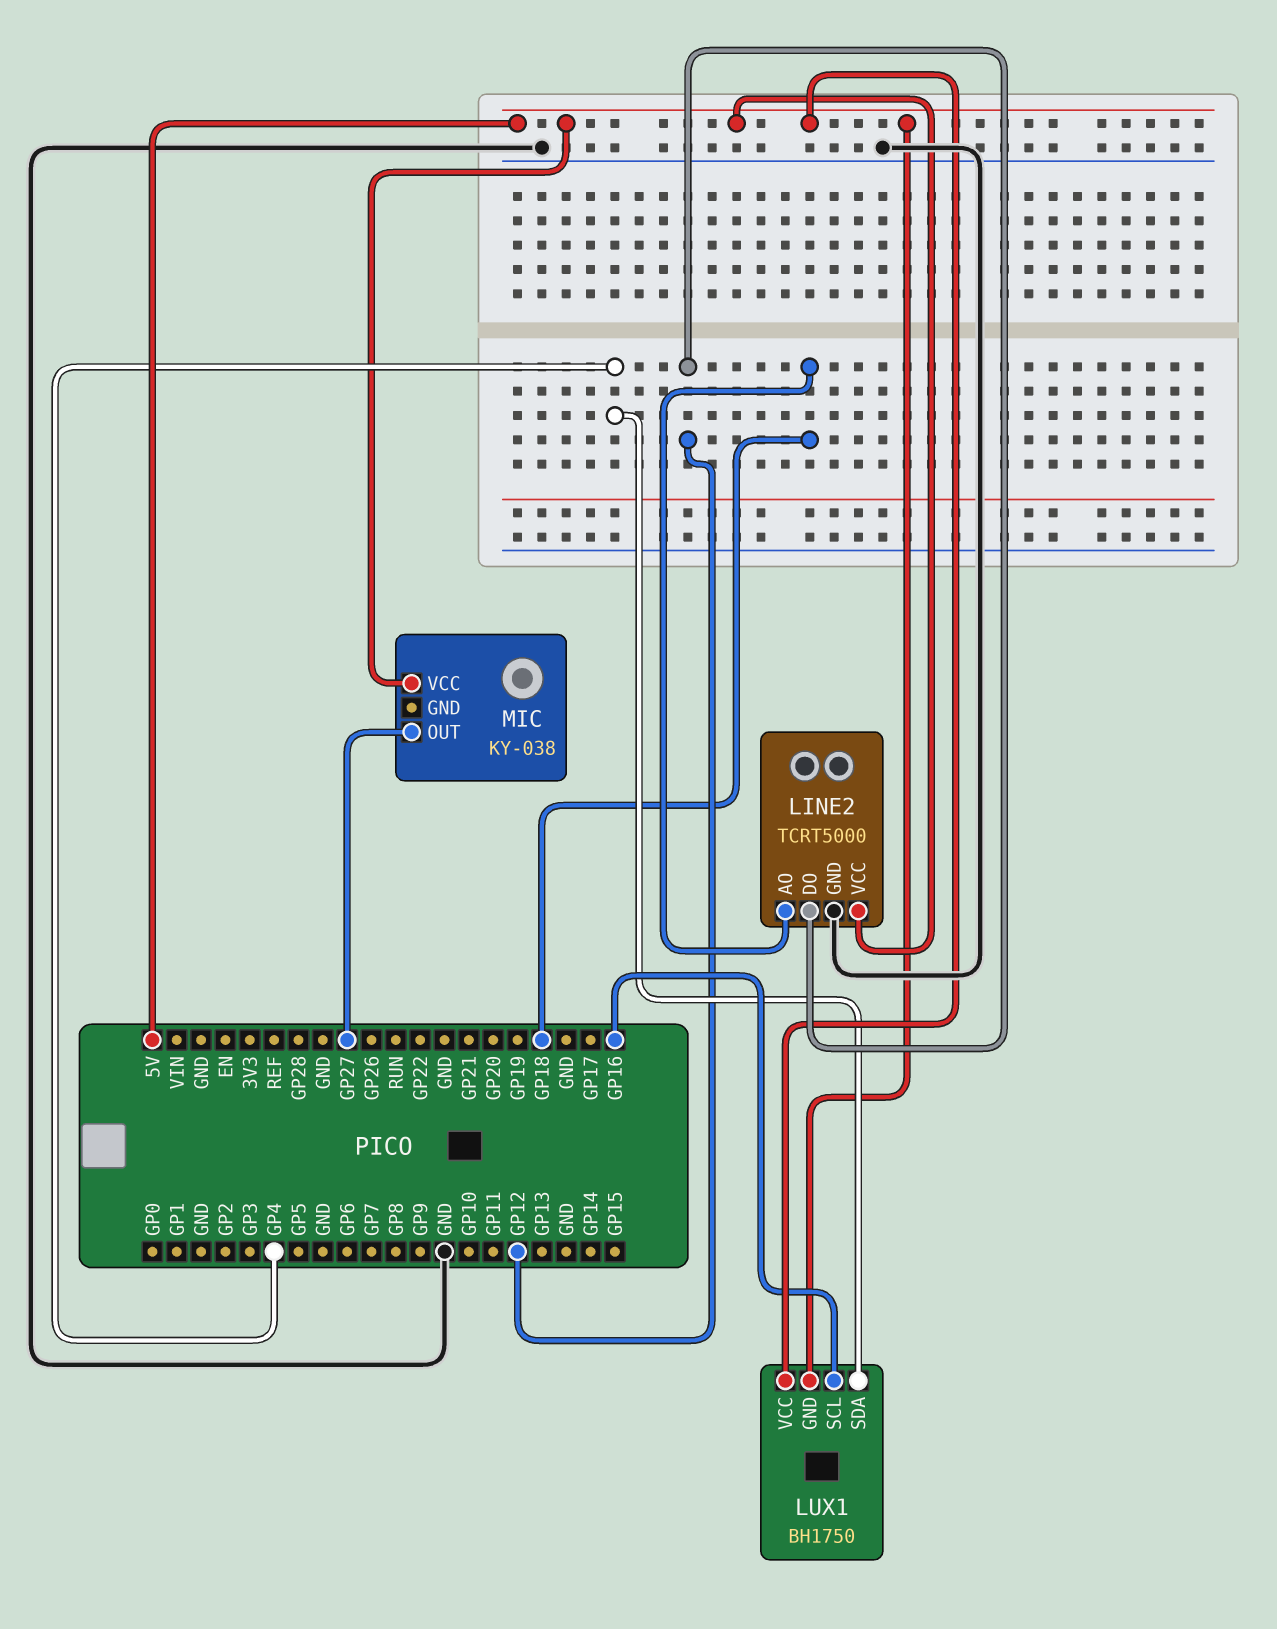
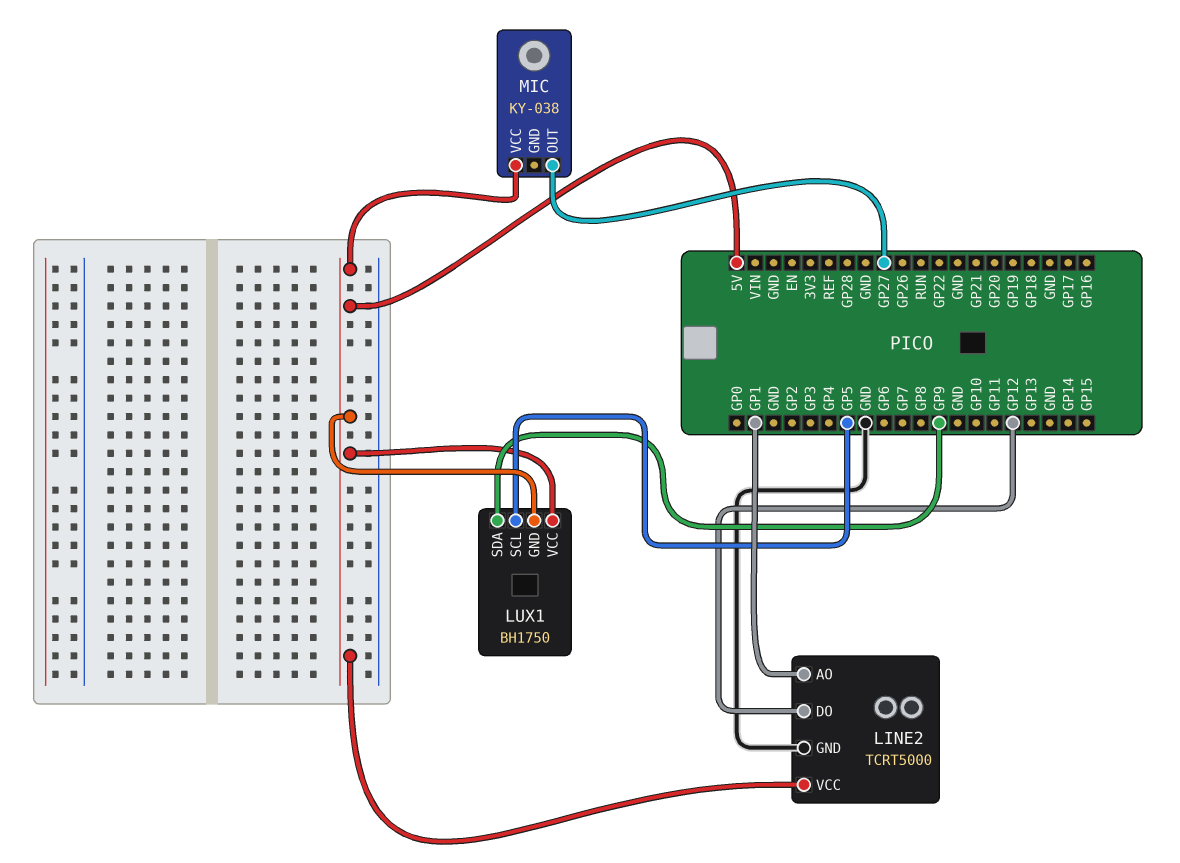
LINE2 pin AO: GP18 -> GP1
LUX1 pin SCL: GP16 -> GP5
LUX1 pin SDA: GP4 -> GP9

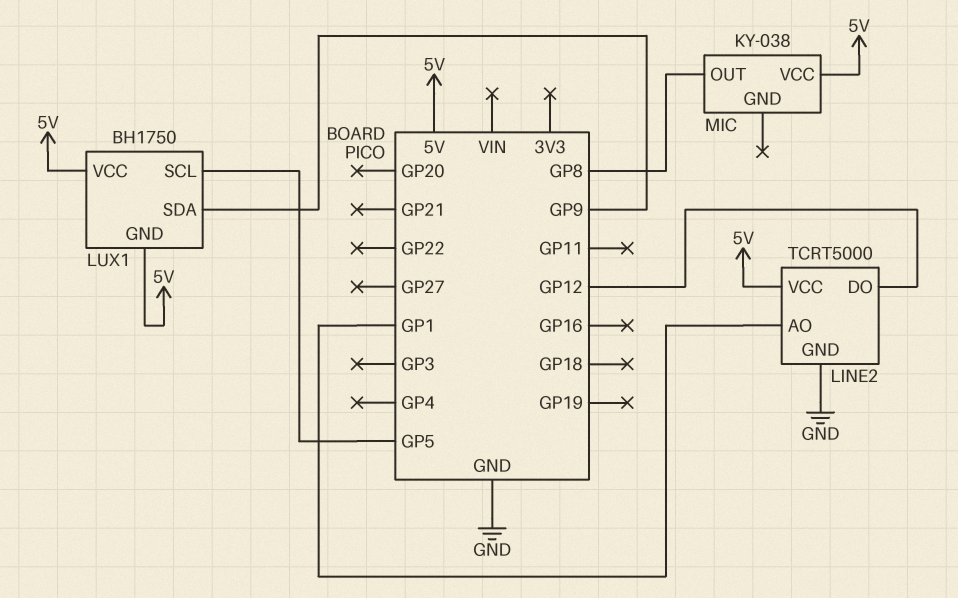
MIC pin OUT: GP27 -> GP8

